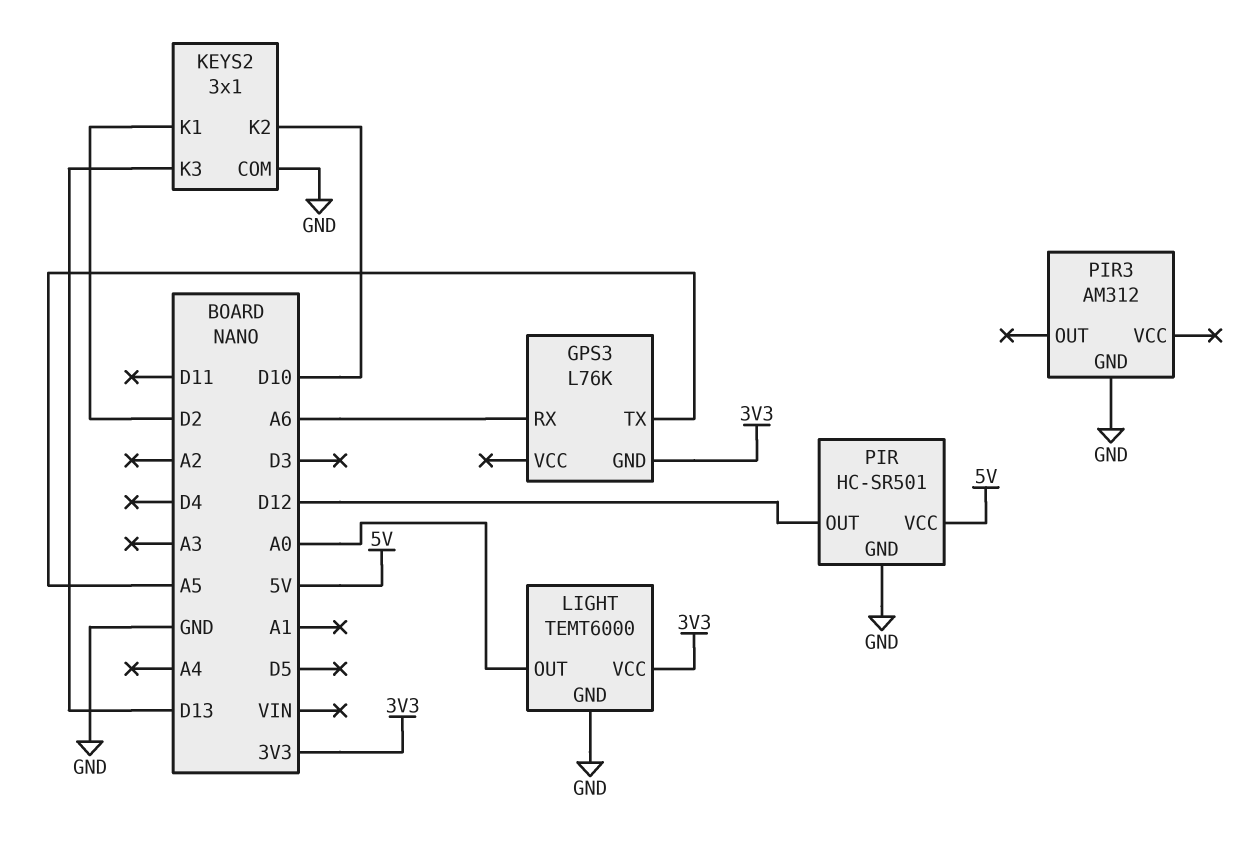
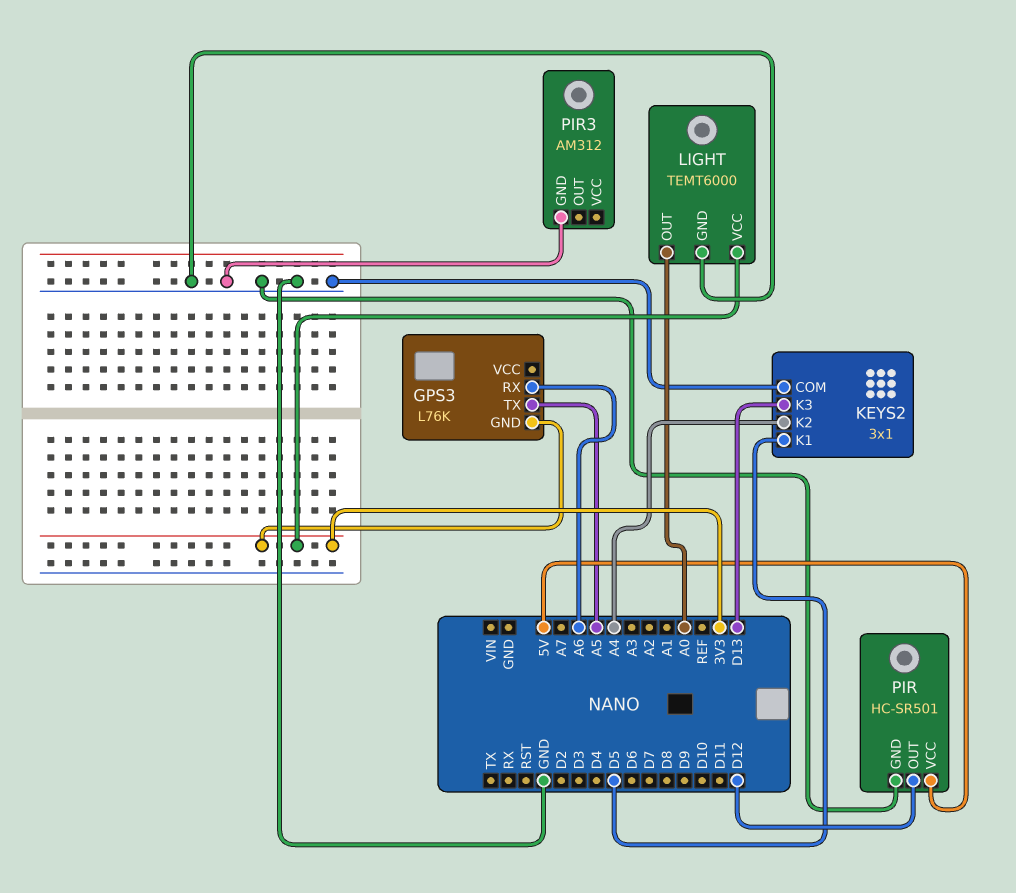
KEYS2 pin K1: D2 -> D5
KEYS2 pin K2: D10 -> A4

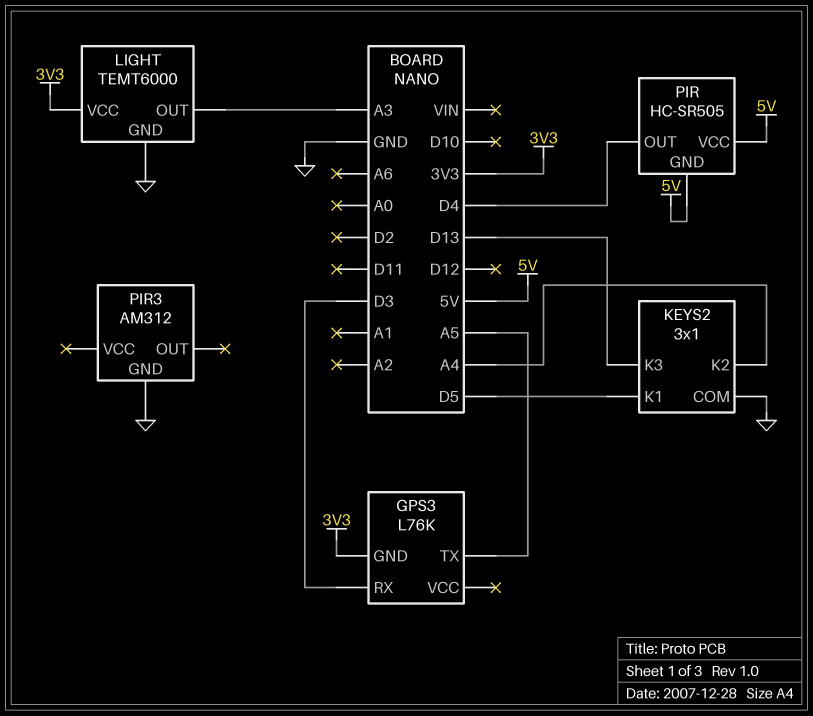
GPS3 pin RX: A6 -> D3
LIGHT pin OUT: A0 -> A3
PIR: HC-SR501 -> HC-SR505
PIR pin GND: GND -> 5V
PIR pin OUT: D12 -> D4

